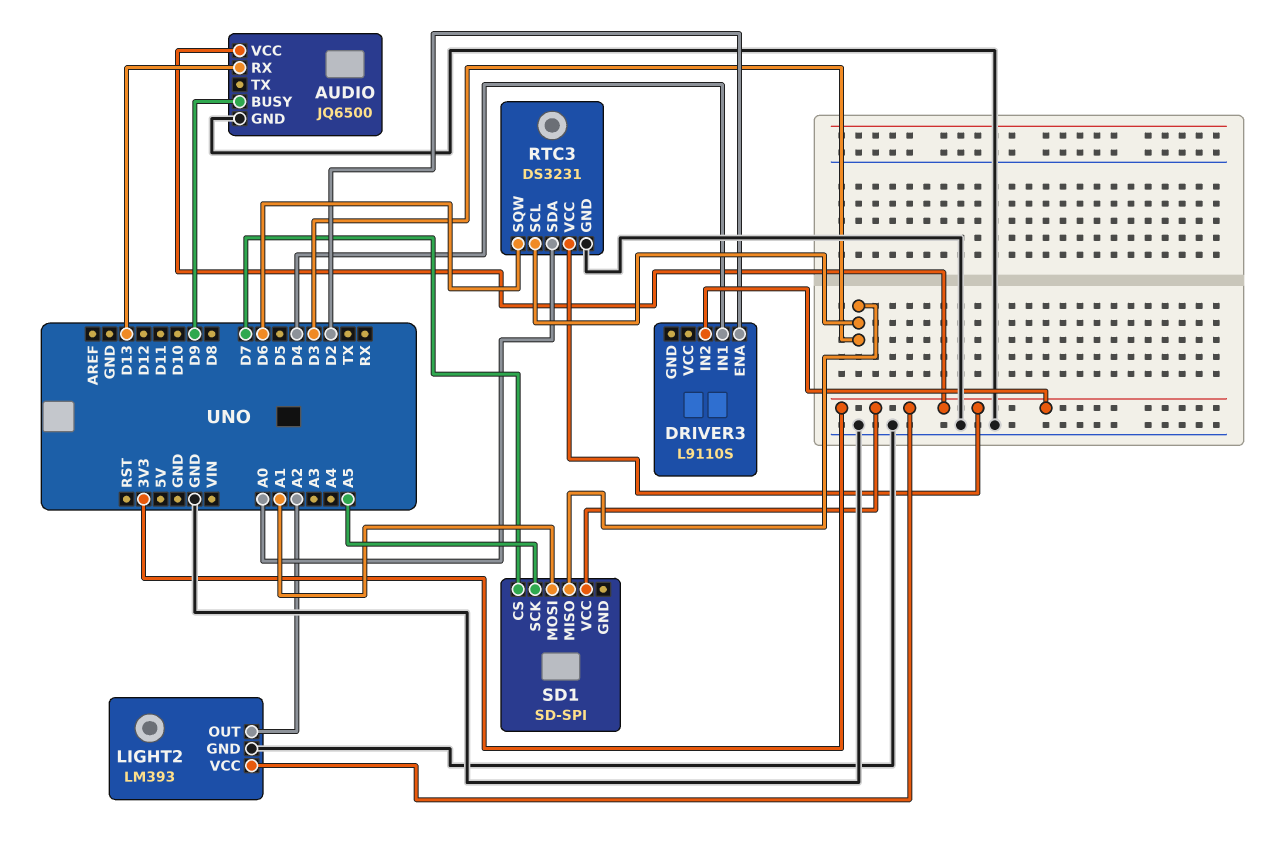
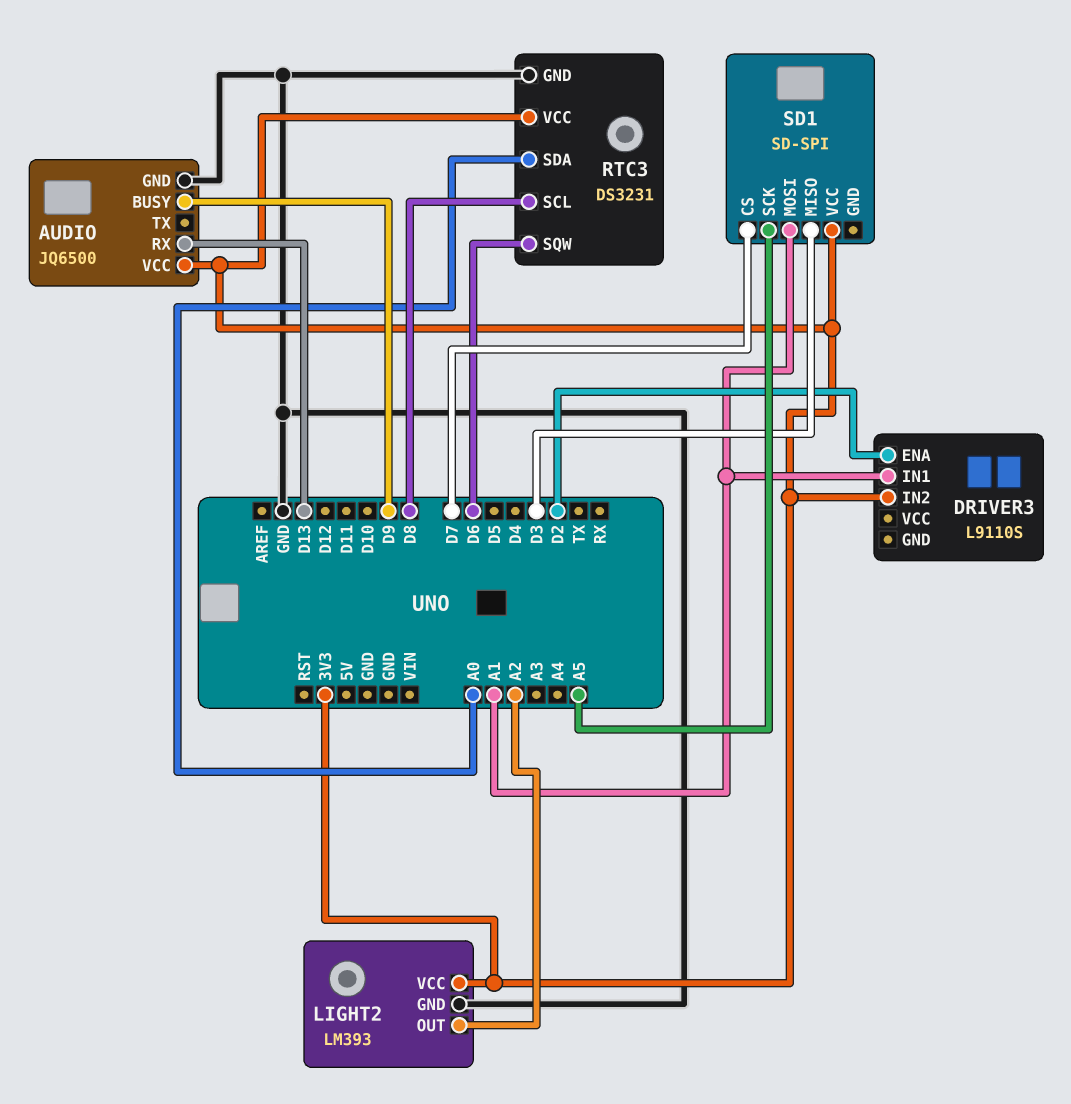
DRIVER3 pin IN1: D4 -> A1
RTC3 pin SCL: D3 -> D8

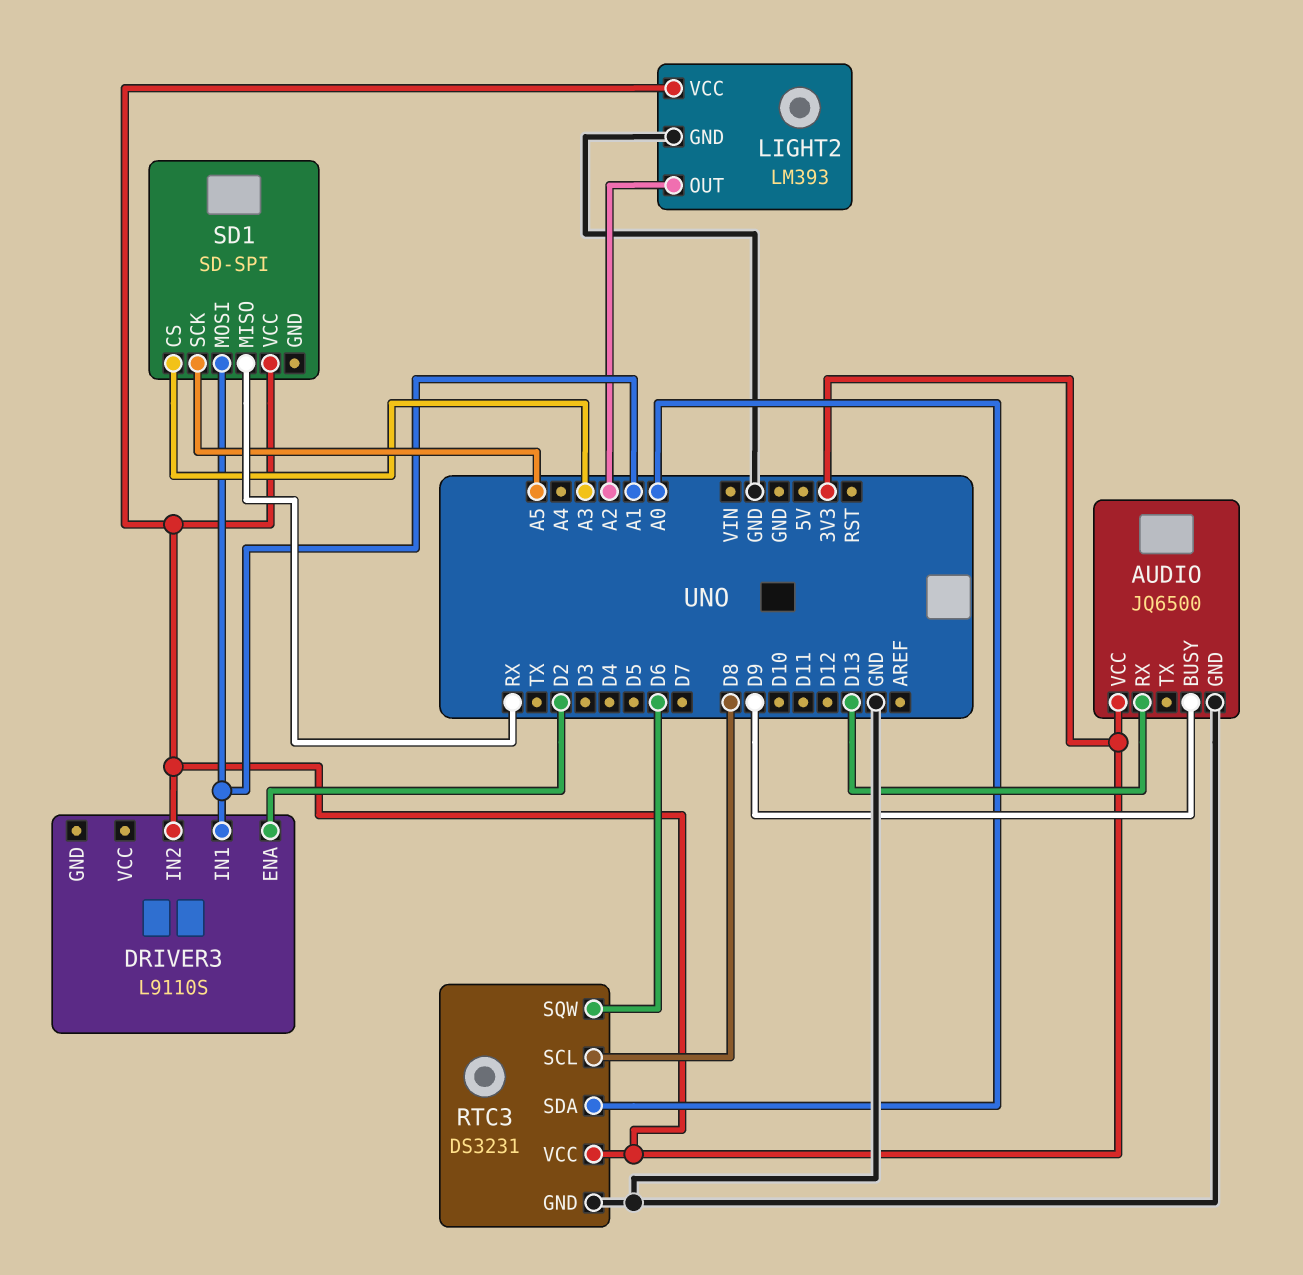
SD1 pin CS: D7 -> A3
SD1 pin MISO: D3 -> RX

